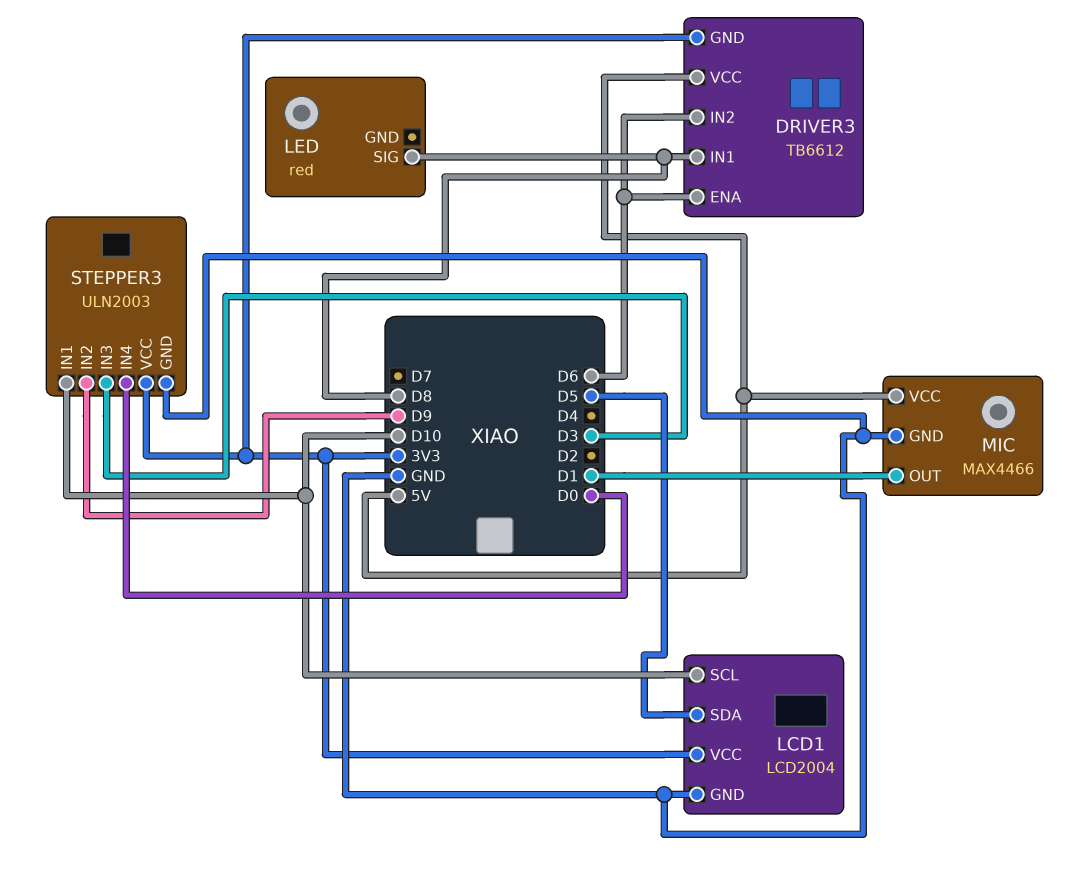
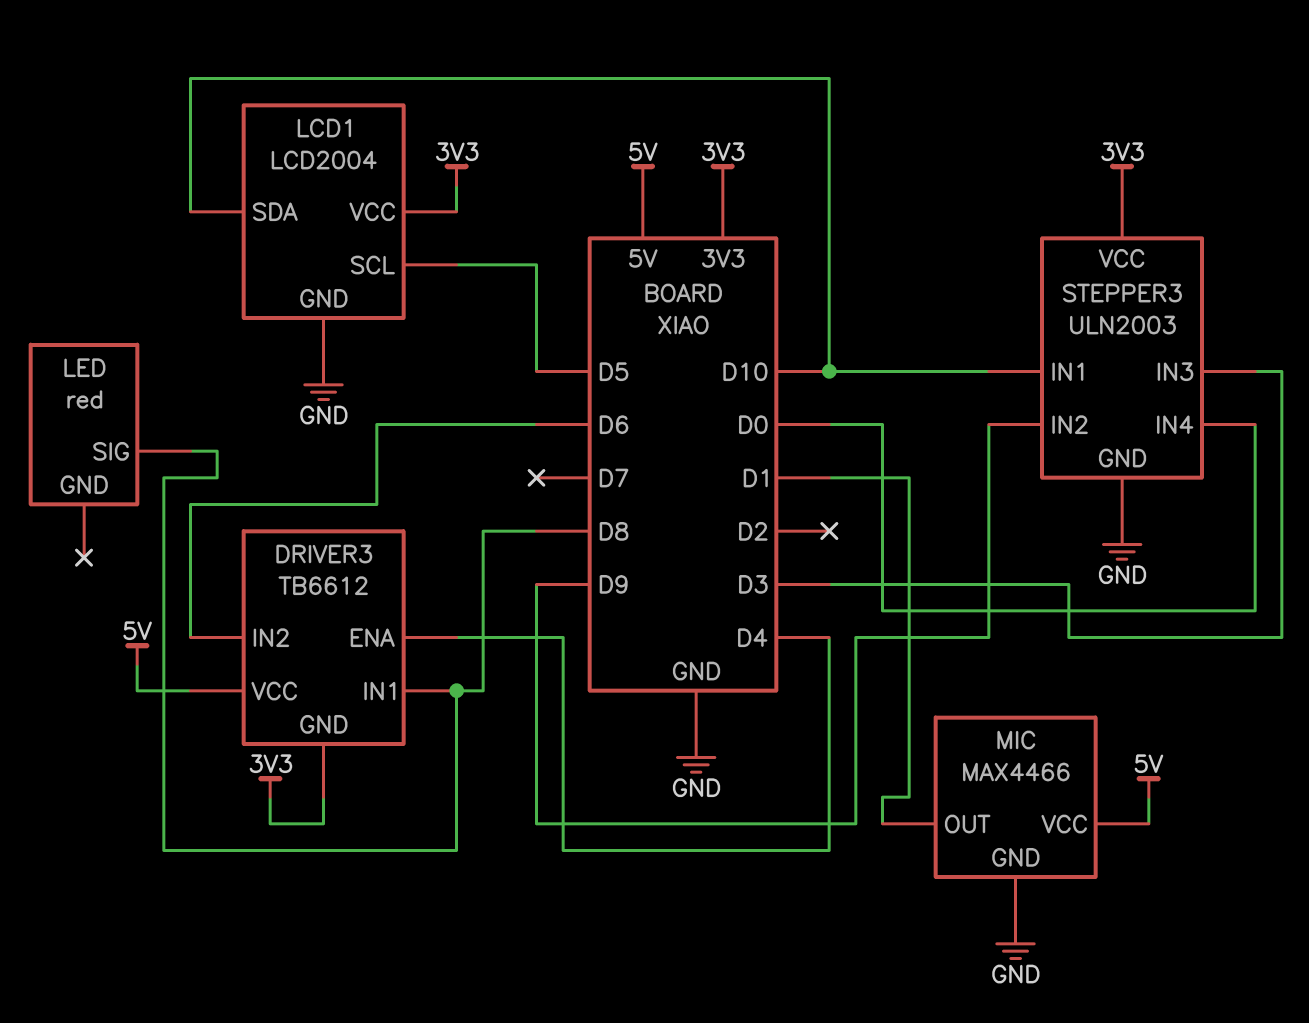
DRIVER3 pin ENA: D6 -> D4
LCD1 pin SCL: D10 -> D5
LCD1 pin SDA: D5 -> D10

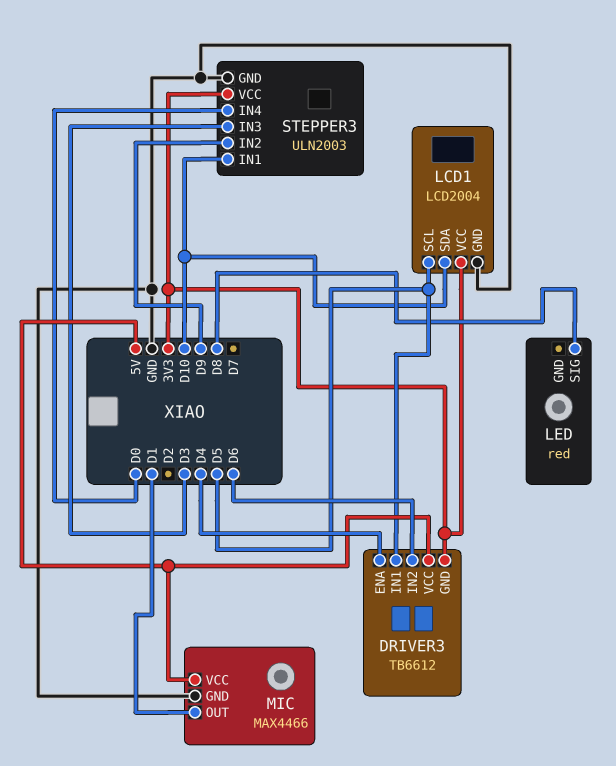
DRIVER3 pin IN1: D8 -> D5

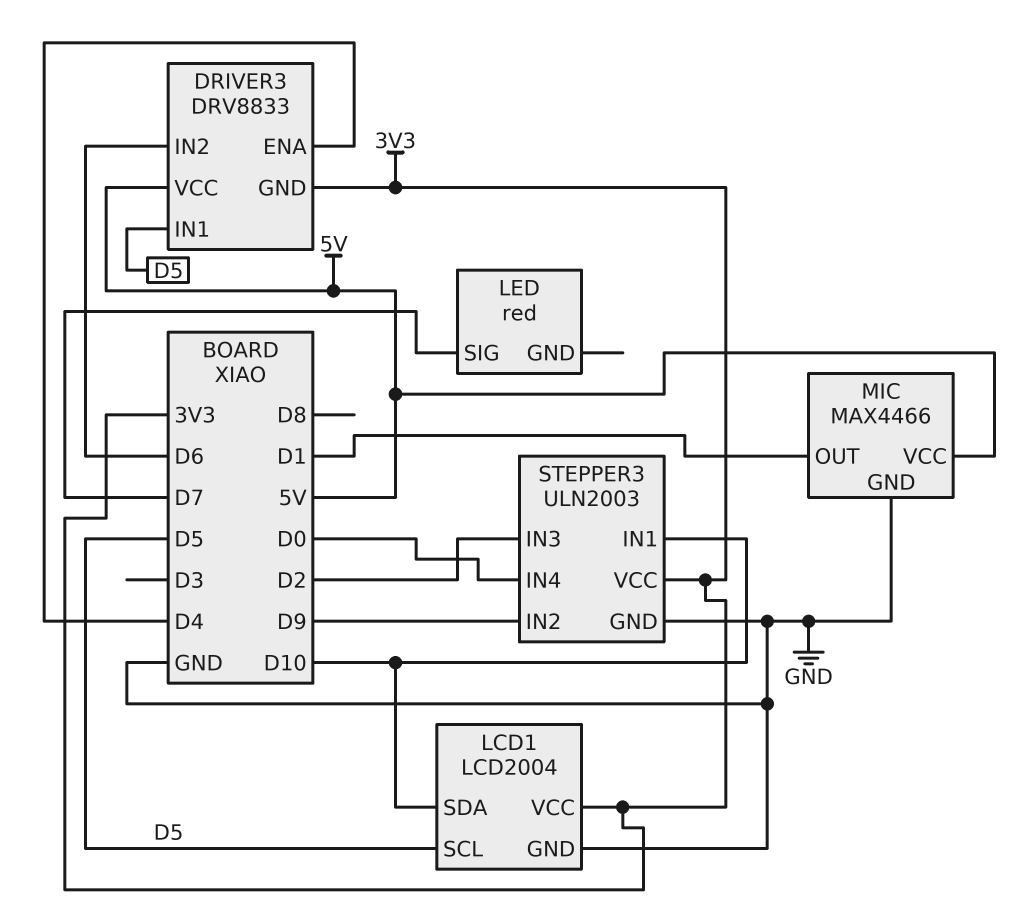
DRIVER3: TB6612 -> DRV8833
LED pin SIG: D8 -> D7
STEPPER3 pin IN3: D3 -> D2

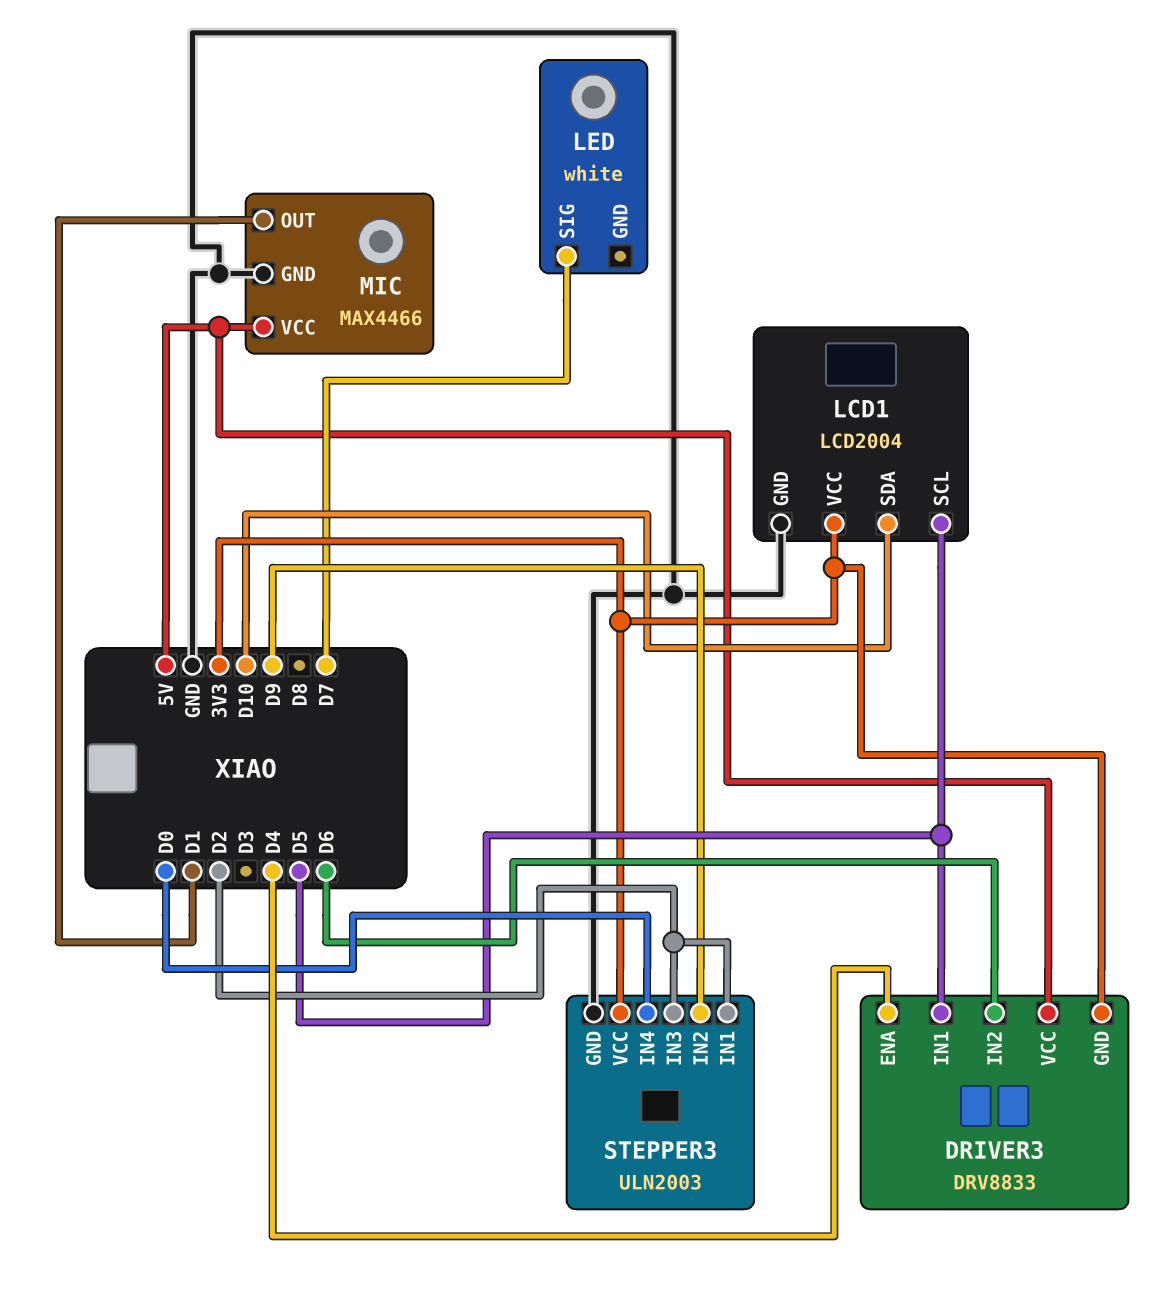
LED: red -> white
STEPPER3 pin IN1: D10 -> D2

